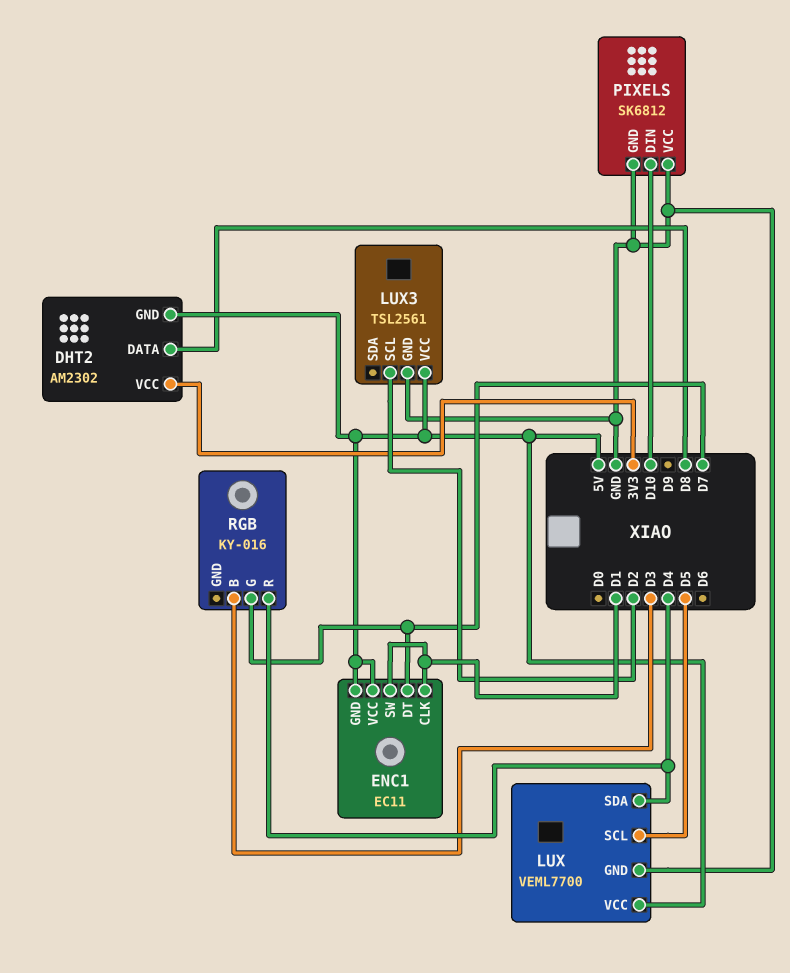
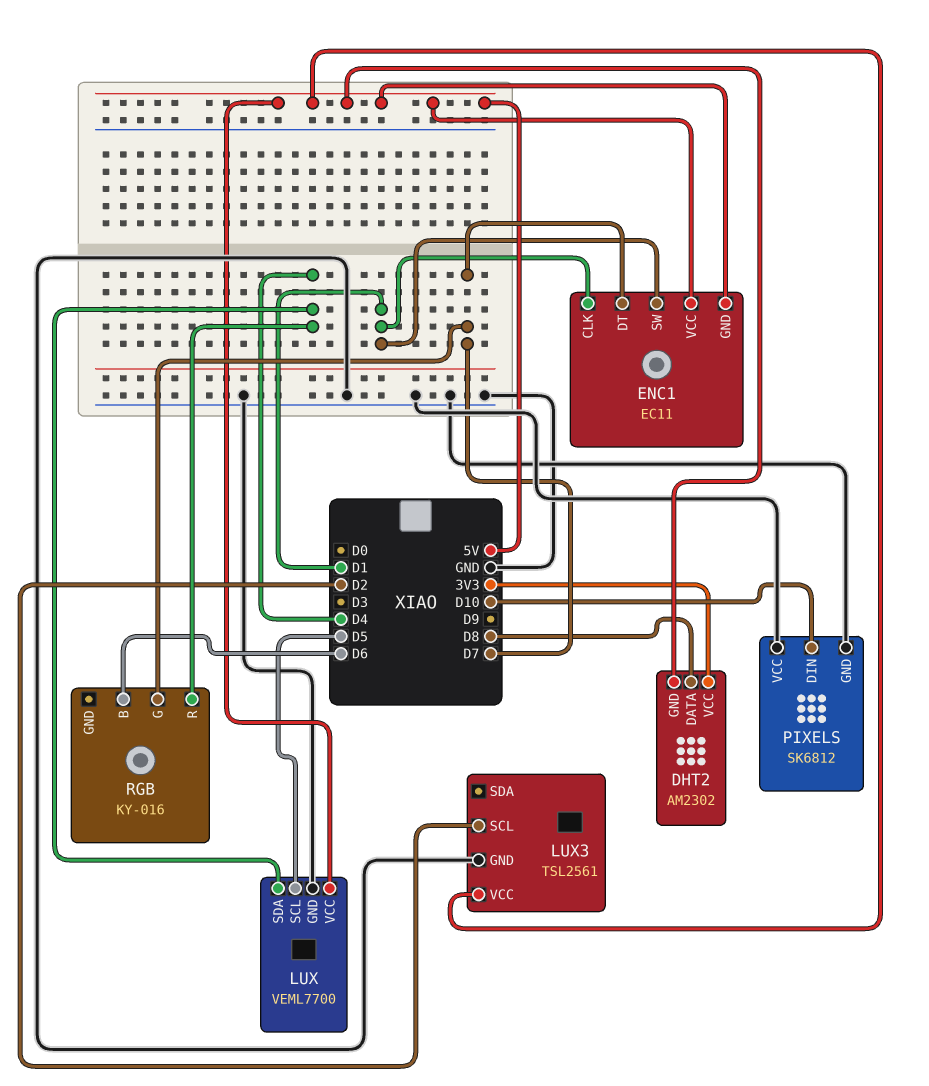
RGB pin B: D3 -> D6

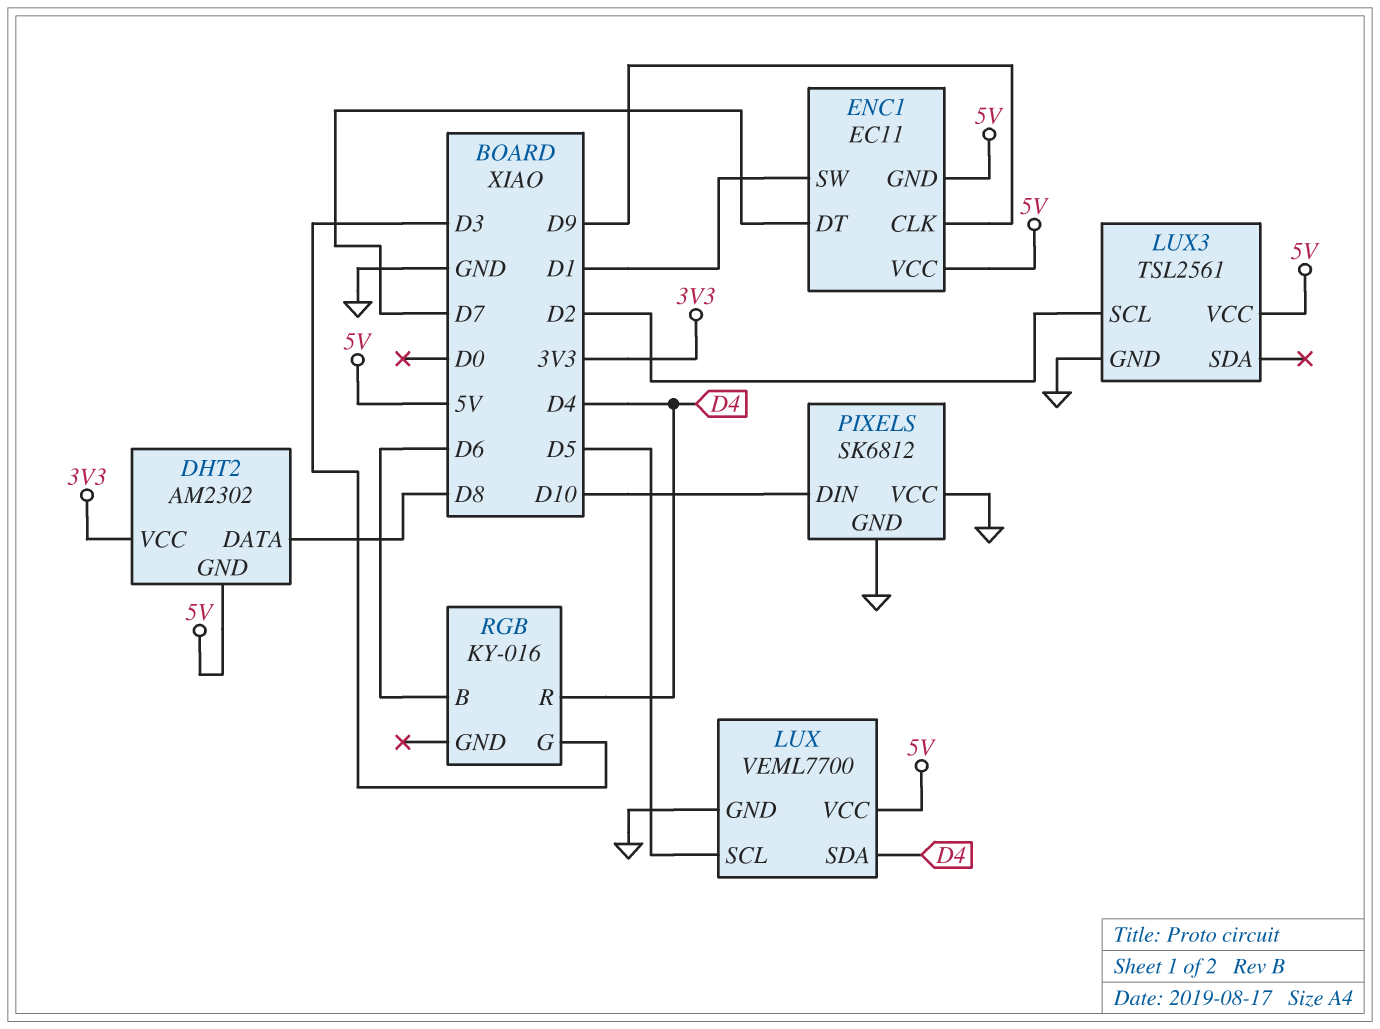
ENC1 pin CLK: D1 -> D9
RGB pin G: D7 -> D3

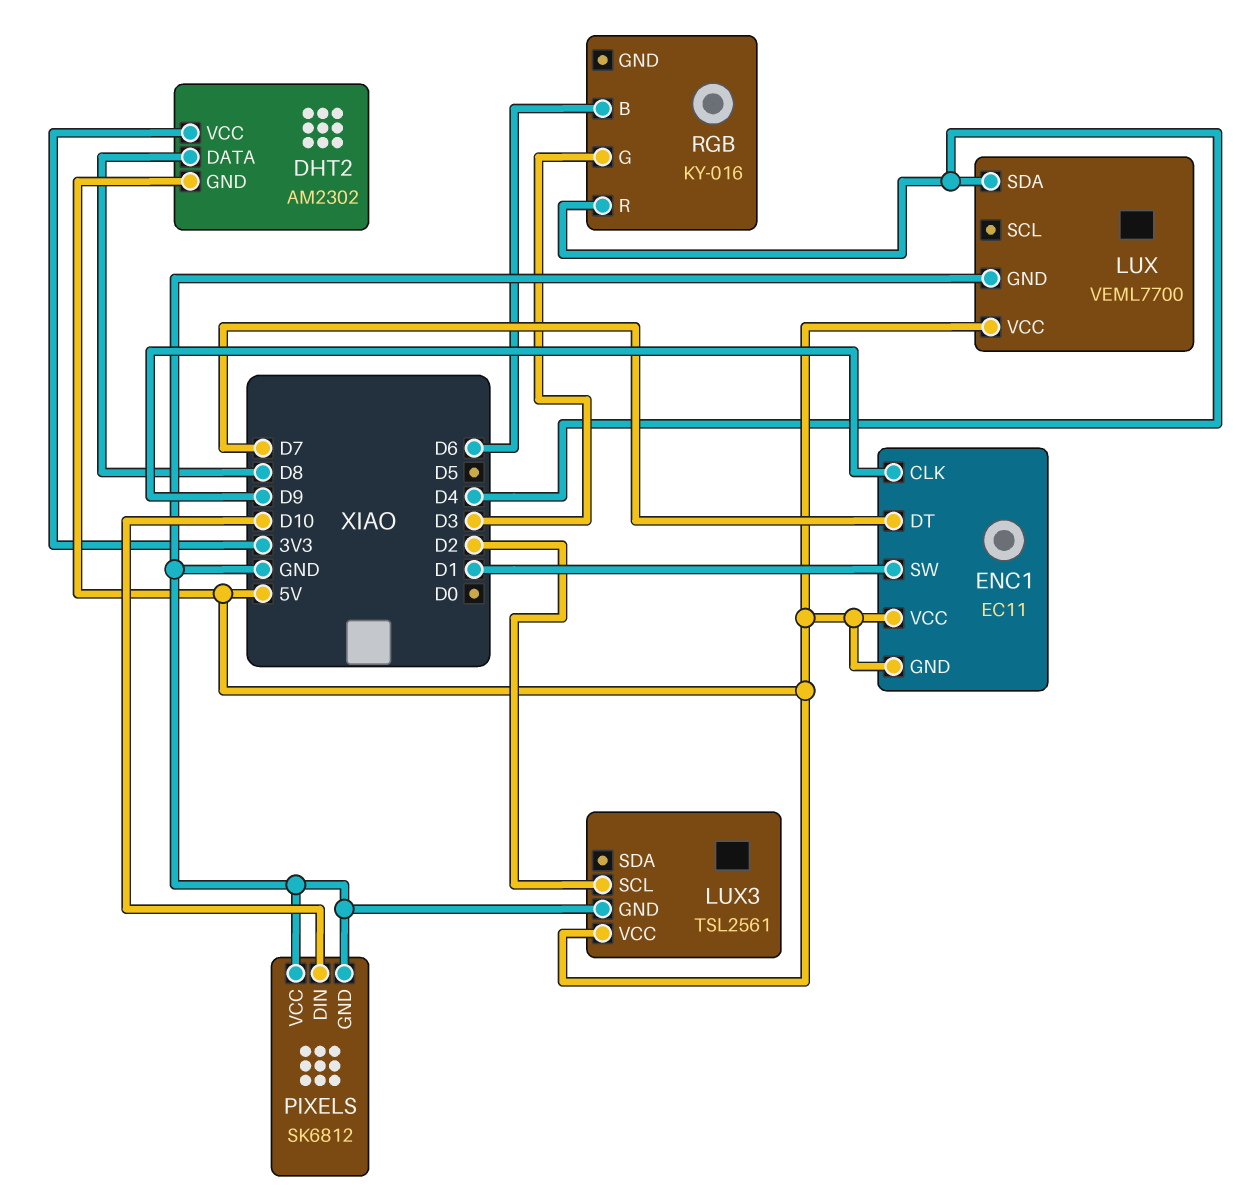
LUX pin SCL: D5 -> none

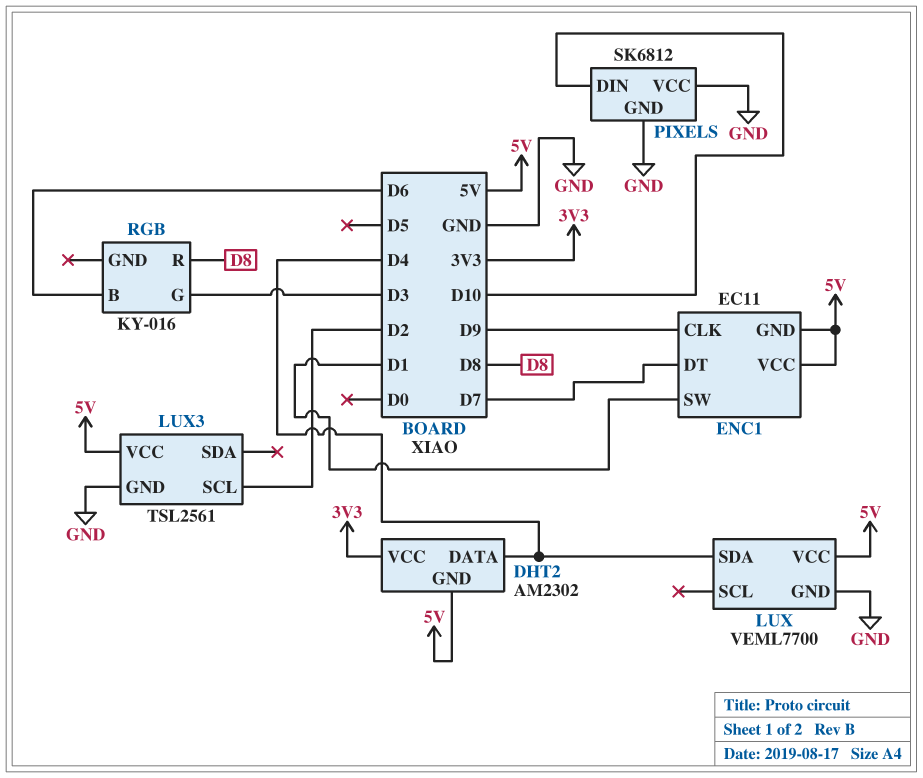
DHT2 pin DATA: D8 -> D4
RGB pin R: D4 -> D8

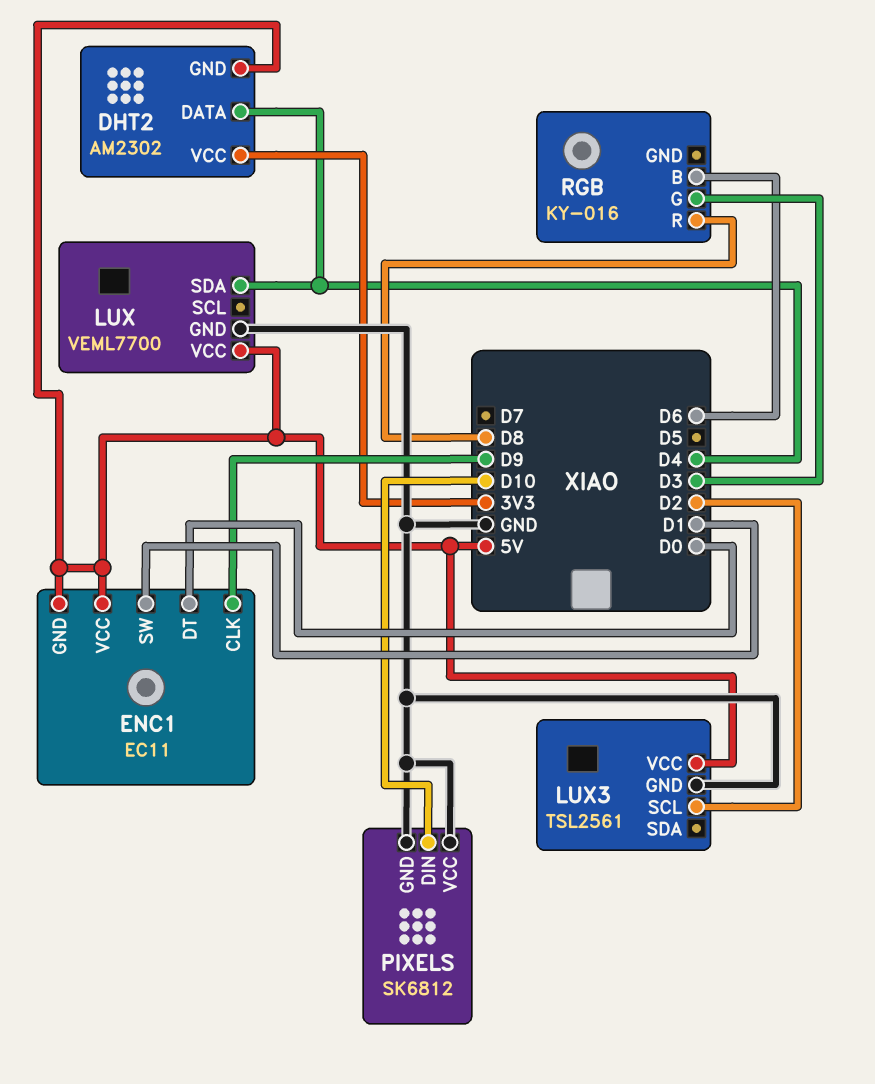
ENC1 pin DT: D7 -> D0

